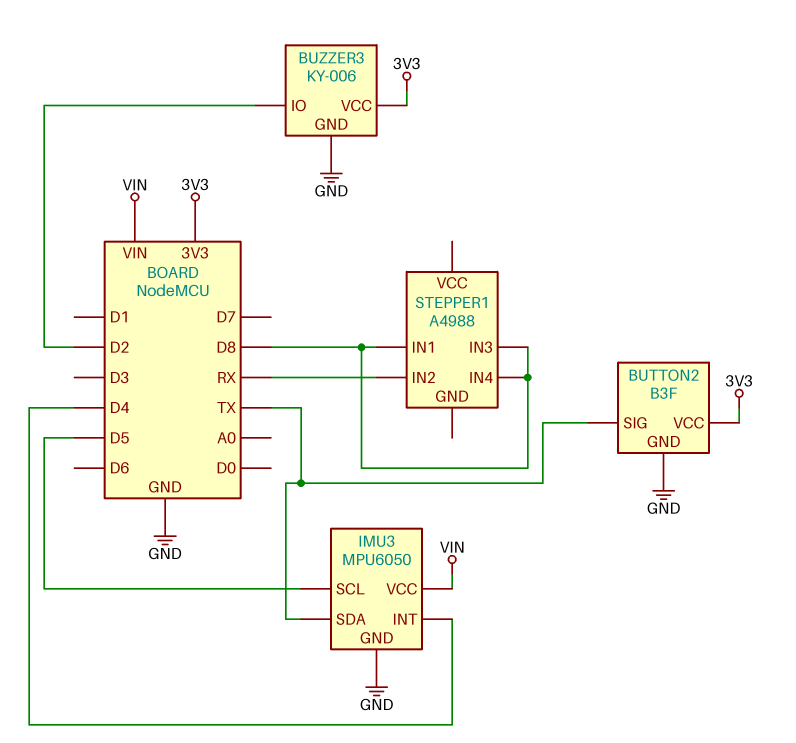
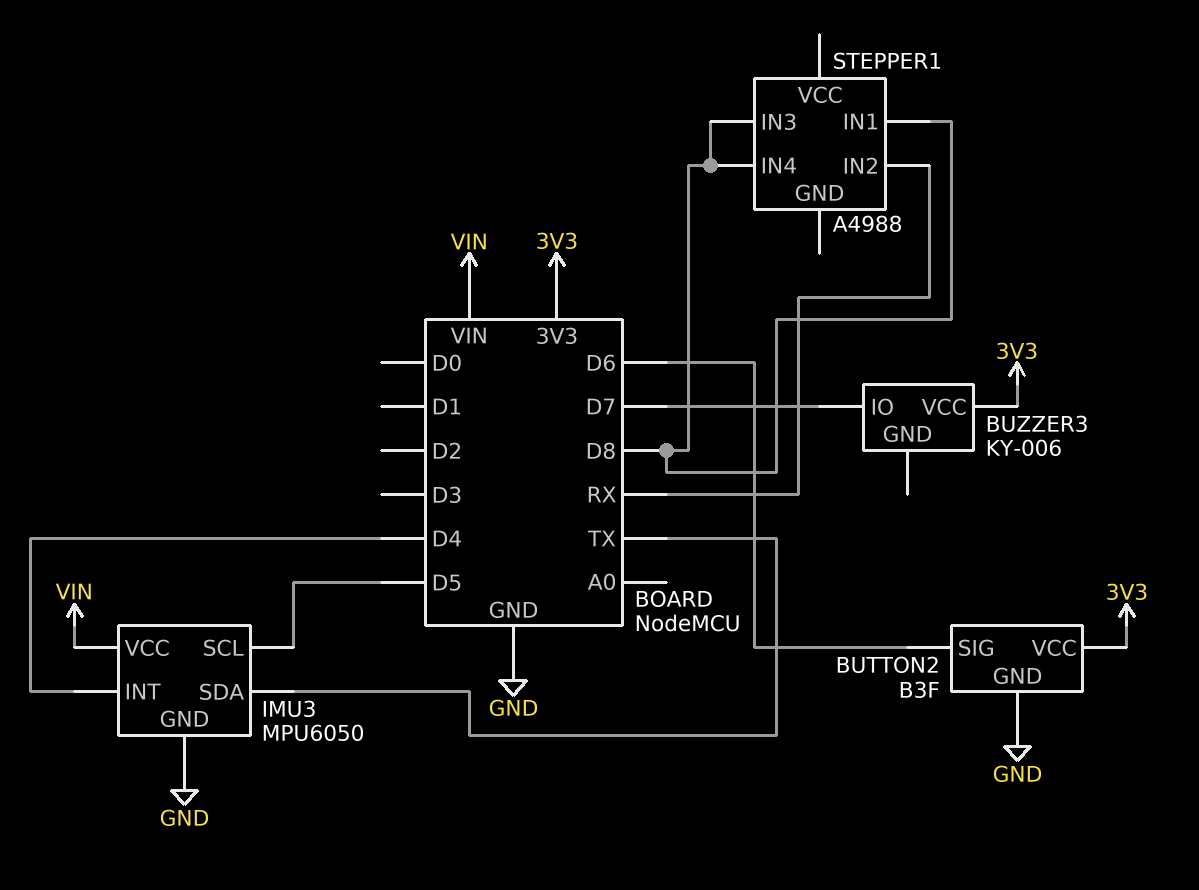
BUTTON2 pin SIG: TX -> D6
BUZZER3 pin GND: GND -> none
BUZZER3 pin IO: D2 -> D7

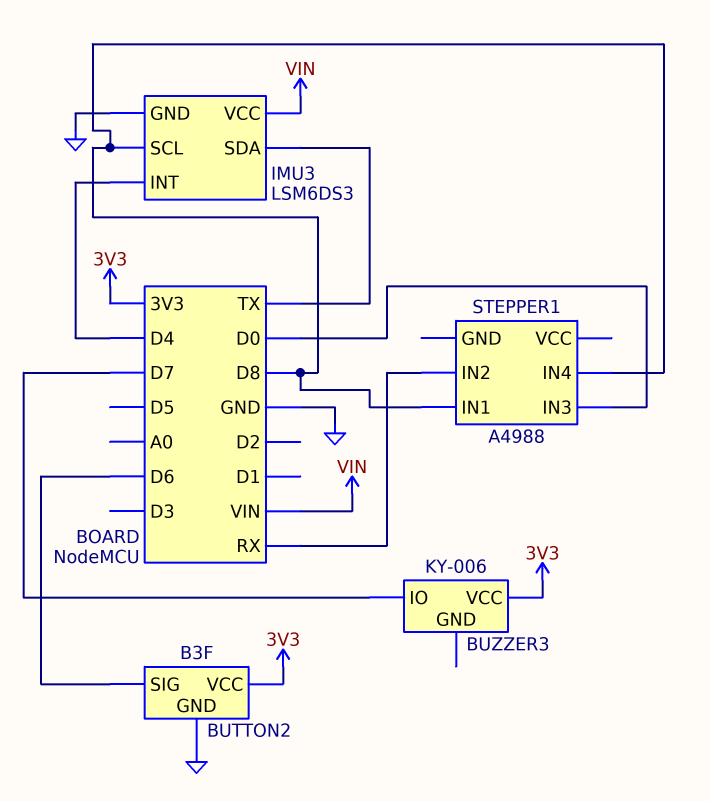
IMU3: MPU6050 -> LSM6DS3
IMU3 pin SCL: D5 -> D8
STEPPER1 pin IN3: D8 -> D0

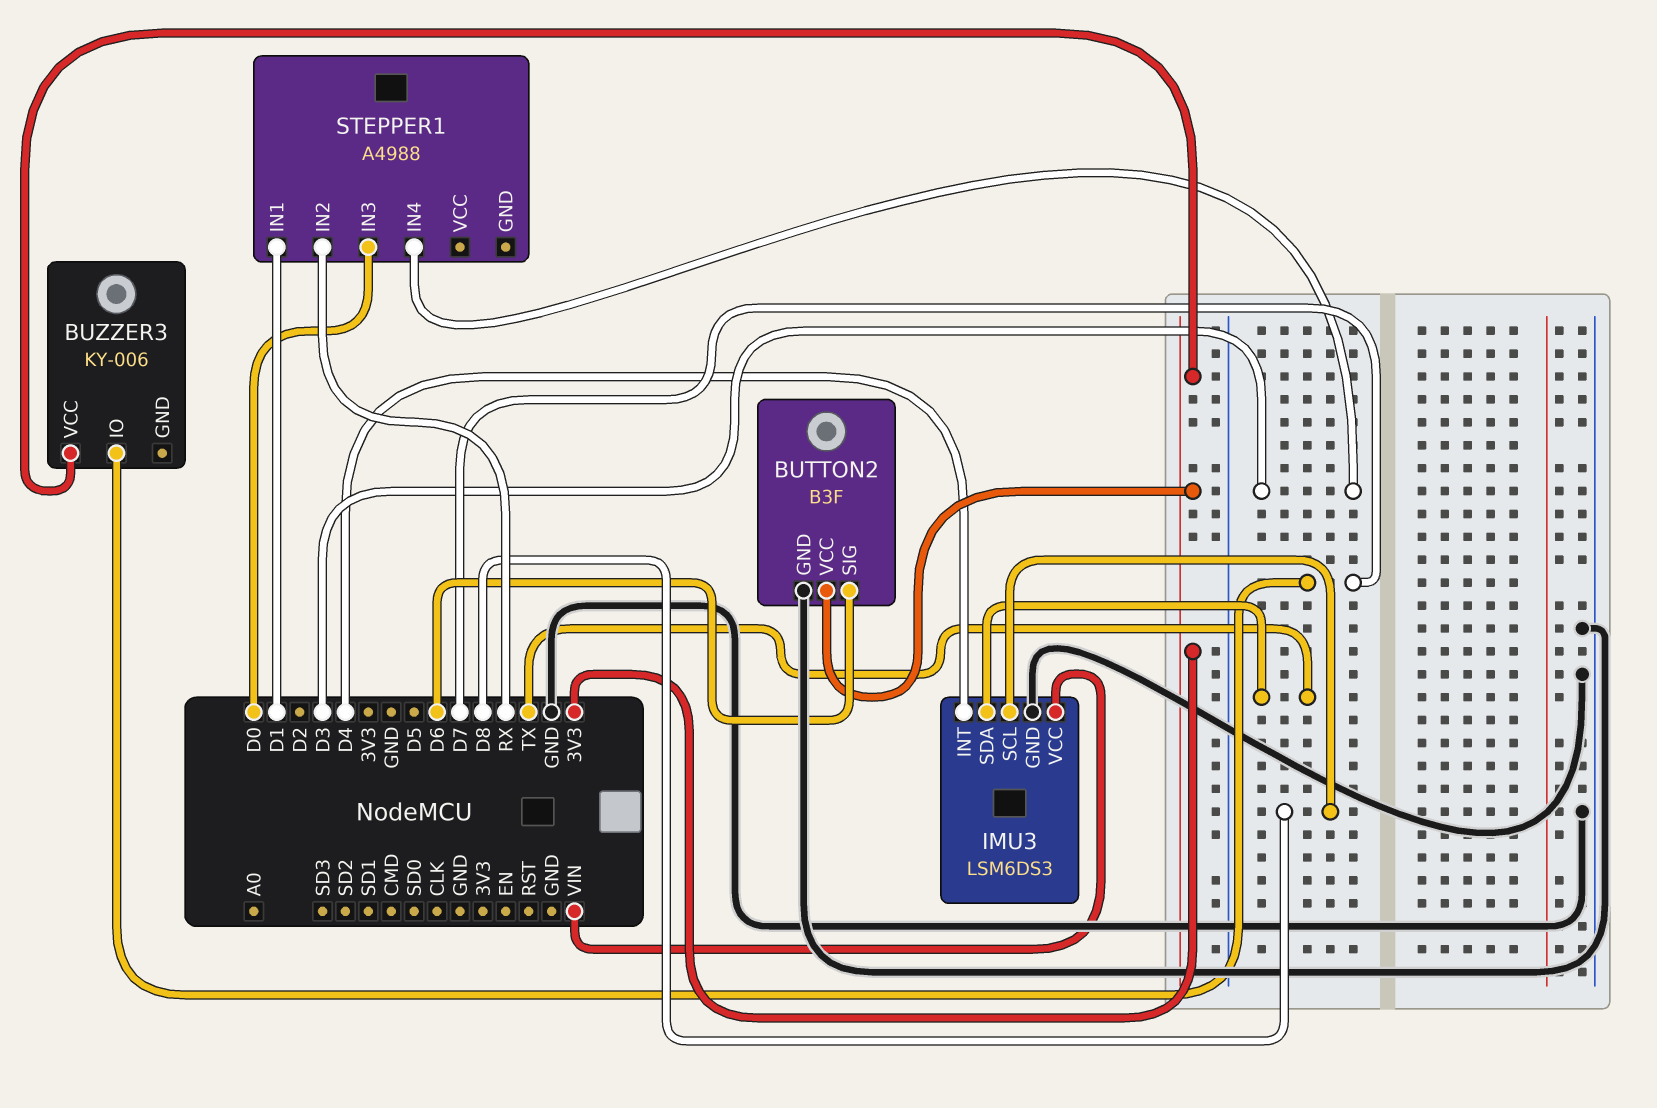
STEPPER1 pin IN1: D8 -> D1
STEPPER1 pin IN4: D8 -> D3

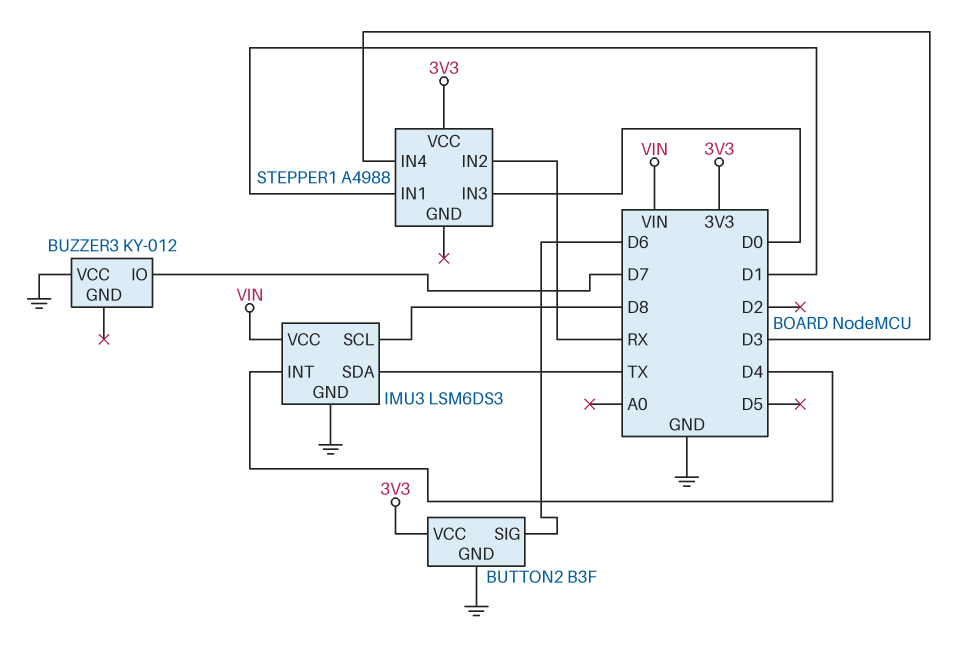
BUZZER3: KY-006 -> KY-012
BUZZER3 pin VCC: 3V3 -> GND
STEPPER1 pin VCC: none -> 3V3

